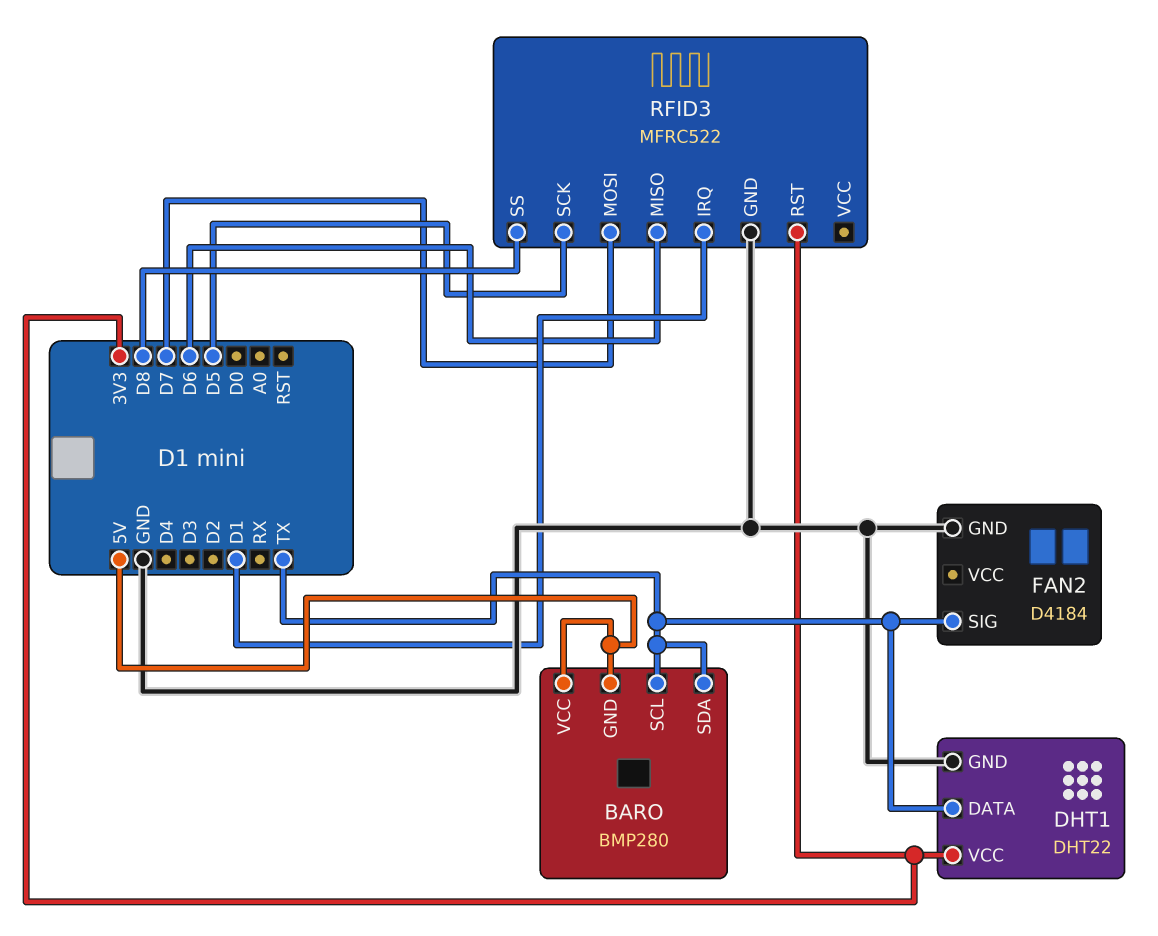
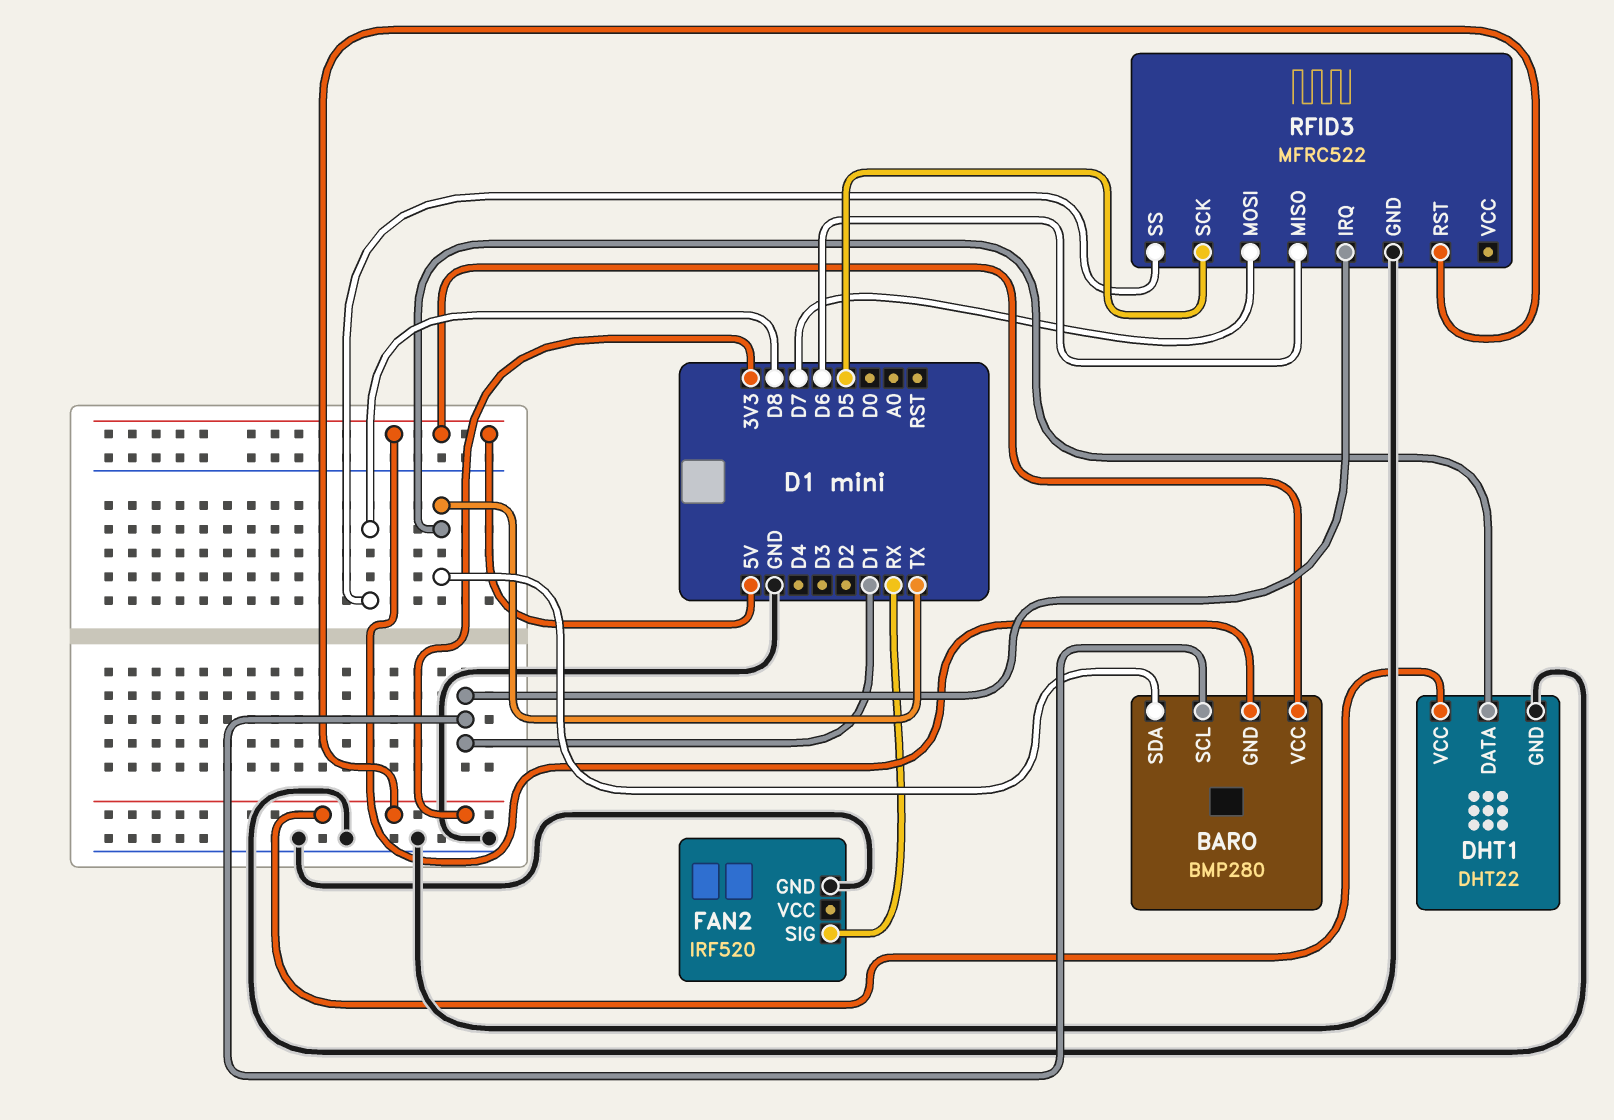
BARO pin SCL: TX -> D1
FAN2: D4184 -> IRF520
FAN2 pin SIG: TX -> RX

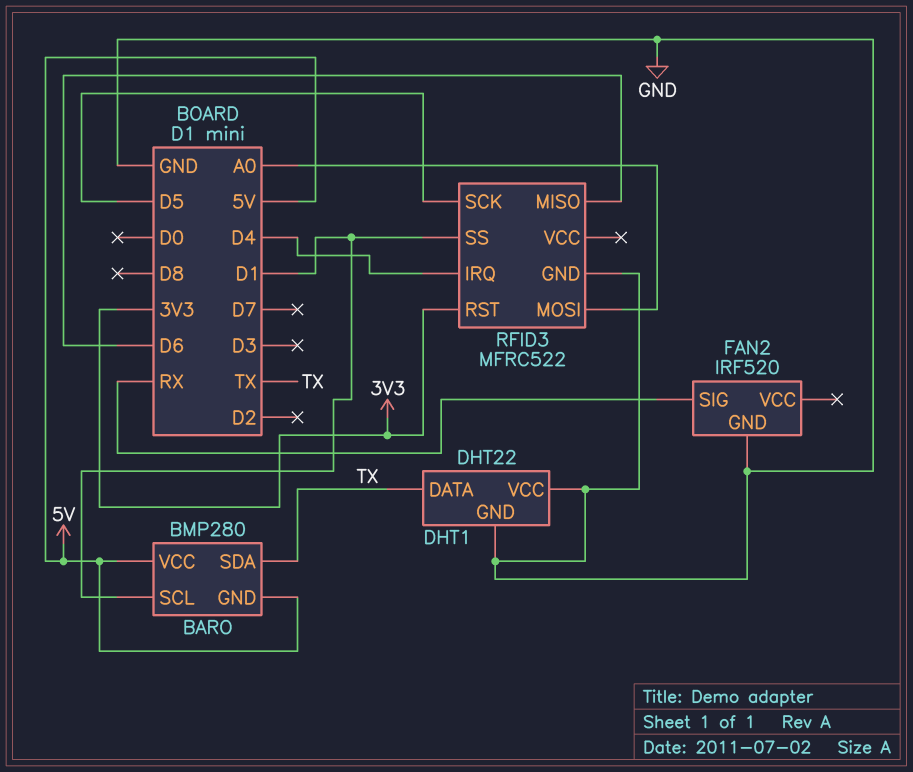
DHT1 pin VCC: 3V3 -> GND
RFID3 pin IRQ: D1 -> D4
RFID3 pin MOSI: D7 -> A0
RFID3 pin SS: D8 -> D1

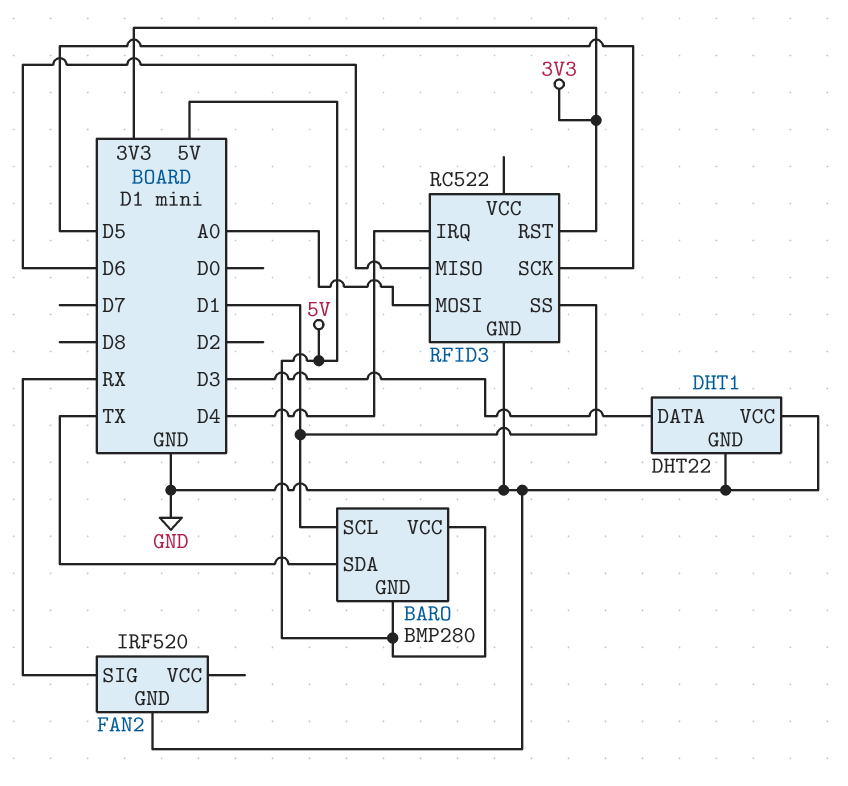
DHT1 pin DATA: TX -> D3
RFID3: MFRC522 -> RC522

